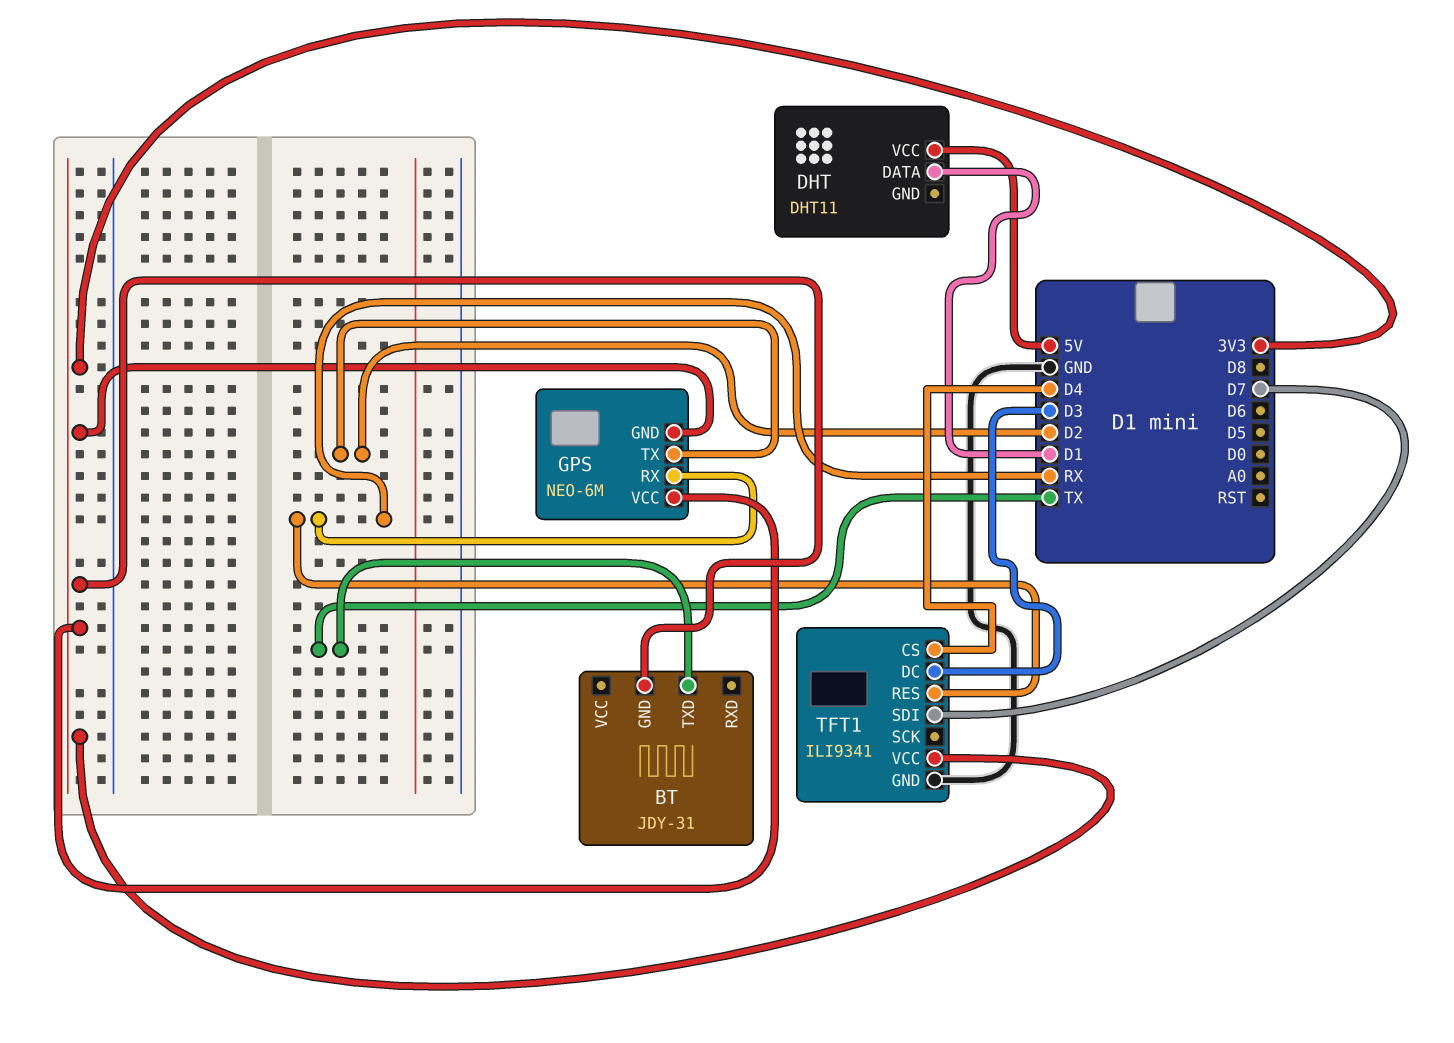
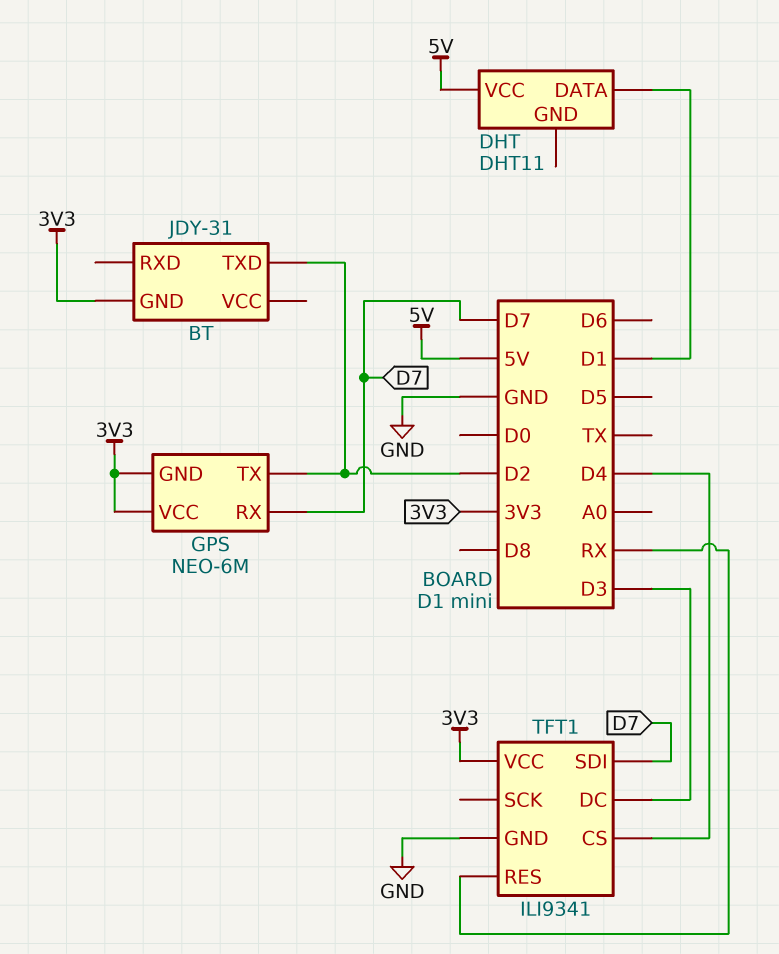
BT pin TXD: TX -> D2
GPS pin RX: RX -> D7

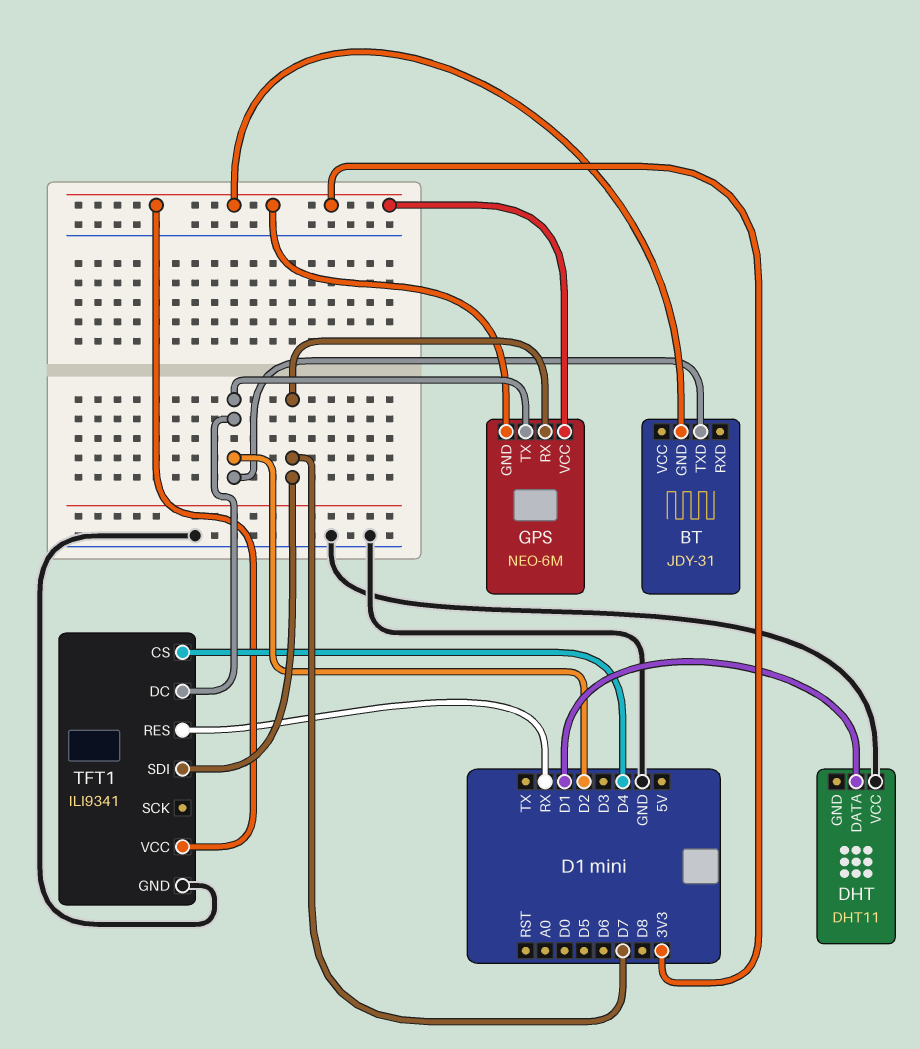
DHT pin VCC: 5V -> GND
TFT1 pin DC: D3 -> D2

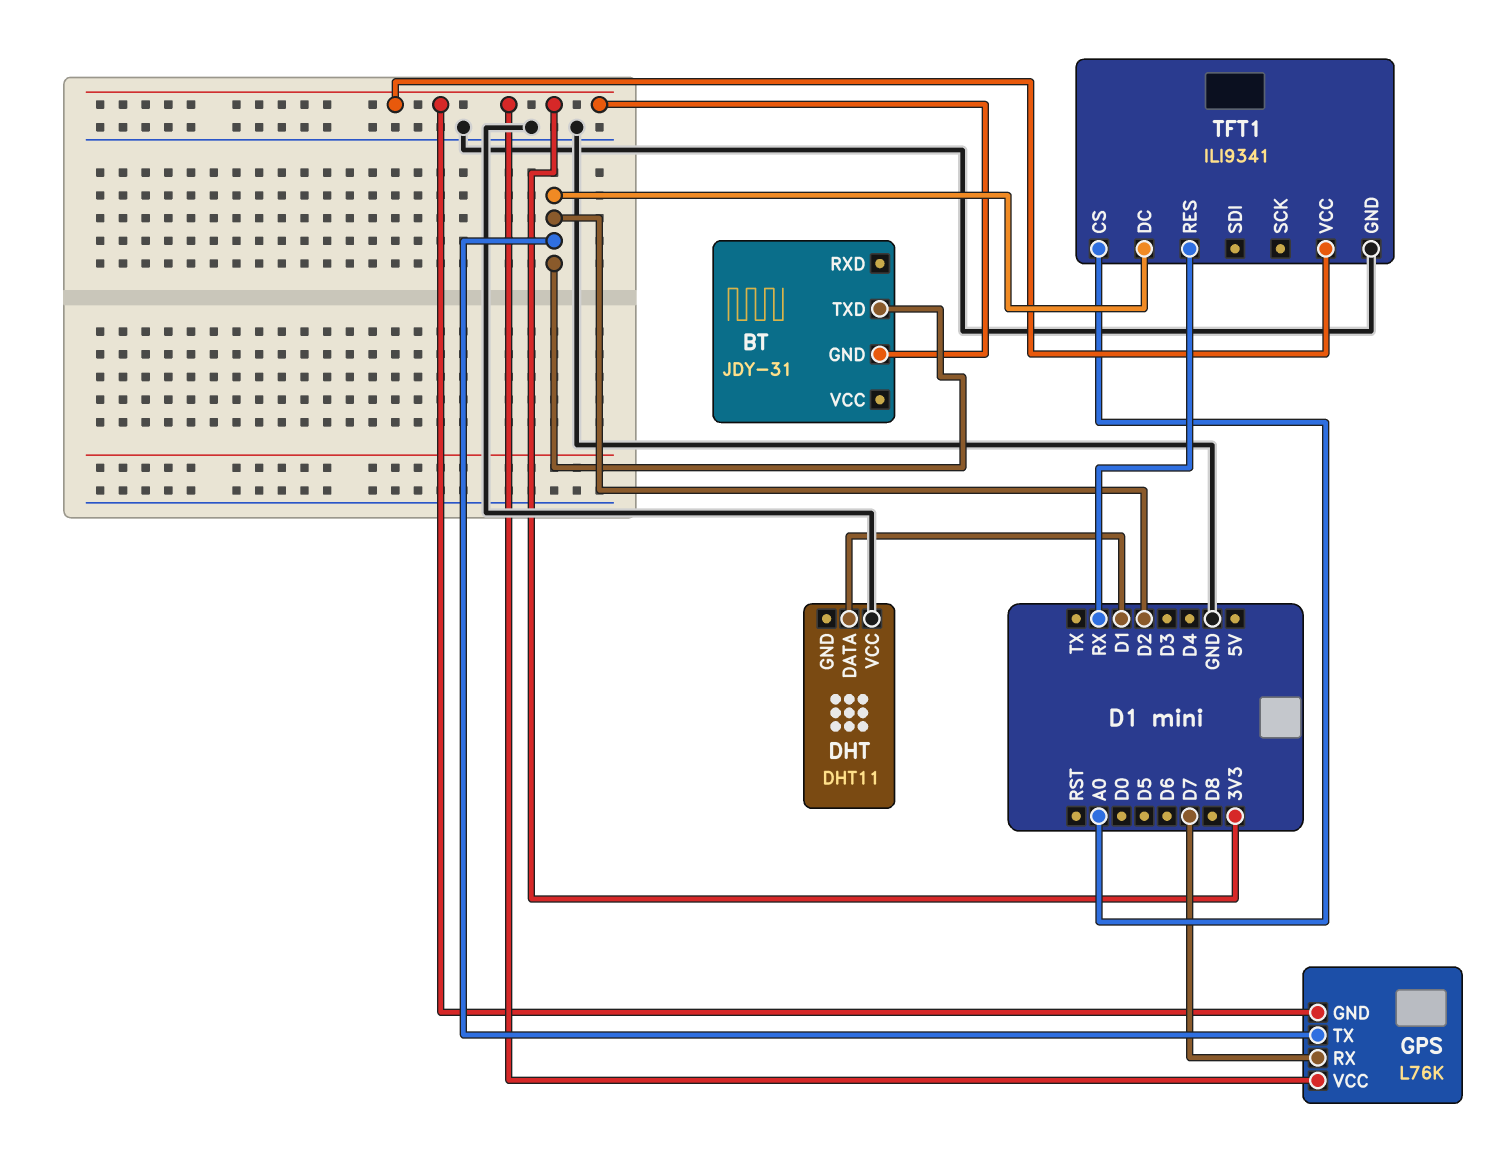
GPS: NEO-6M -> L76K
TFT1 pin CS: D4 -> A0
TFT1 pin SDI: D7 -> none

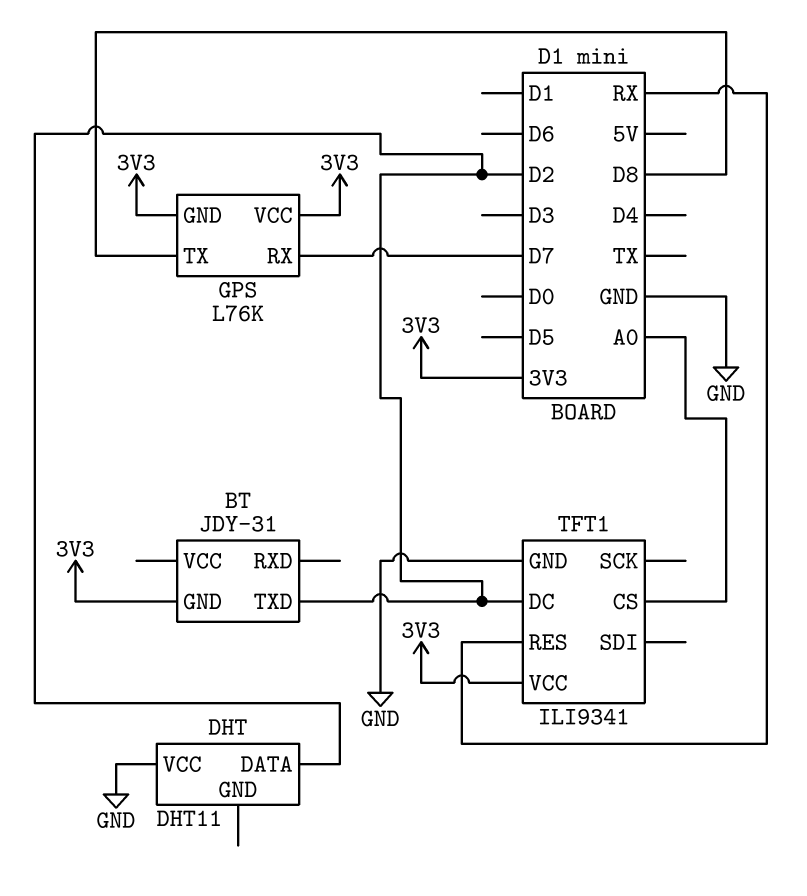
DHT pin DATA: D1 -> D2
GPS pin TX: D2 -> D8

